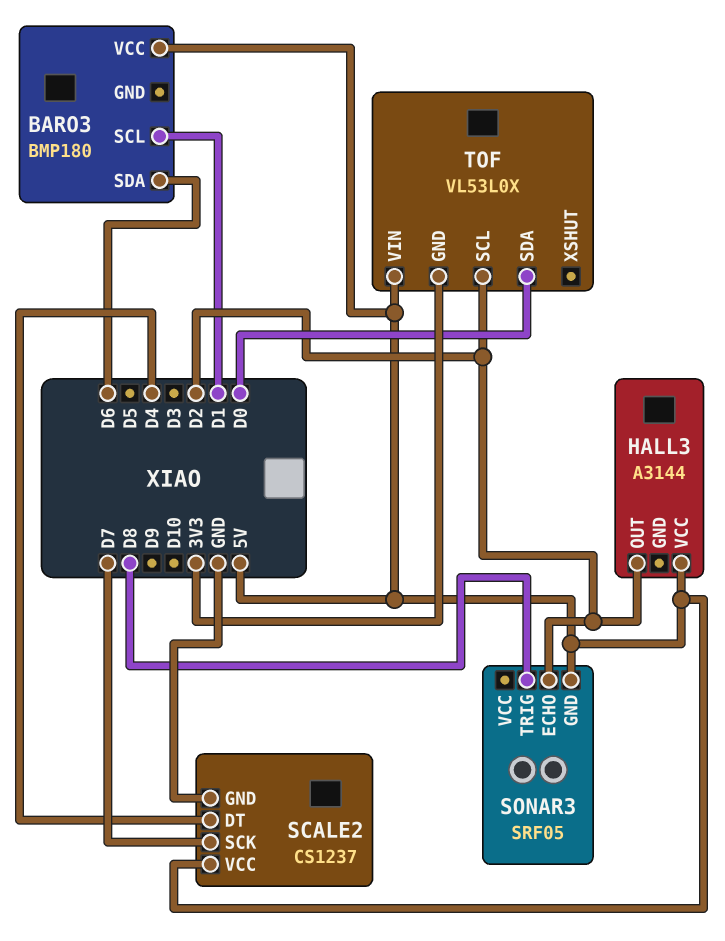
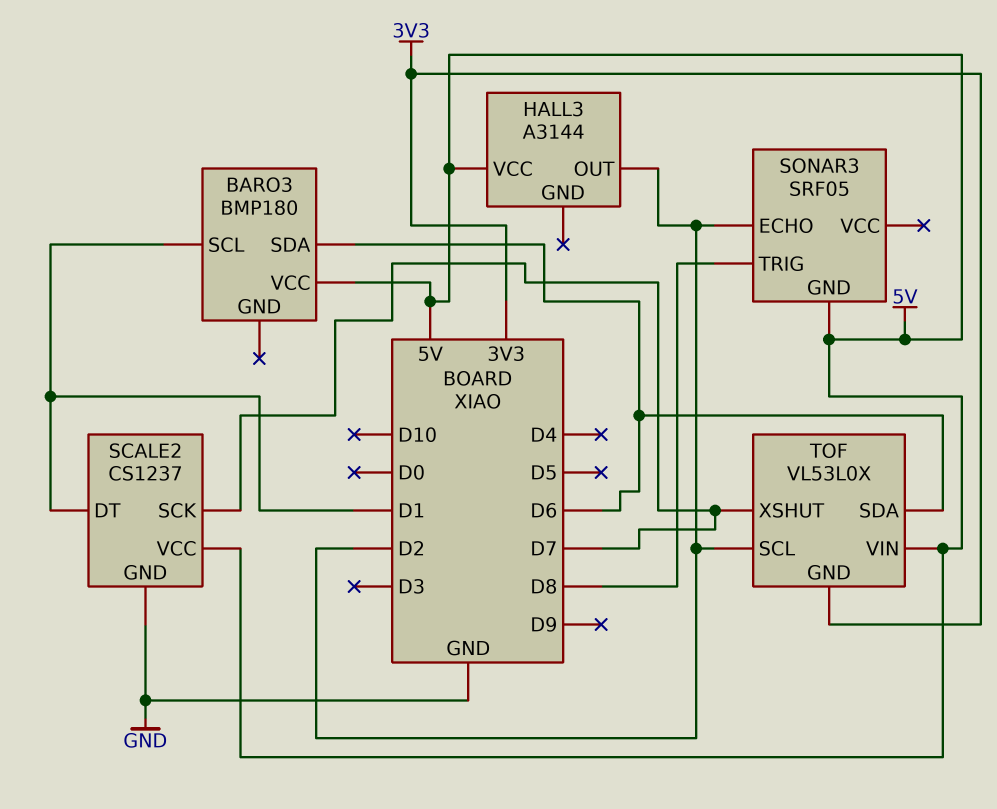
SCALE2 pin DT: D4 -> D1
TOF pin SDA: D0 -> D6
TOF pin XSHUT: none -> D7

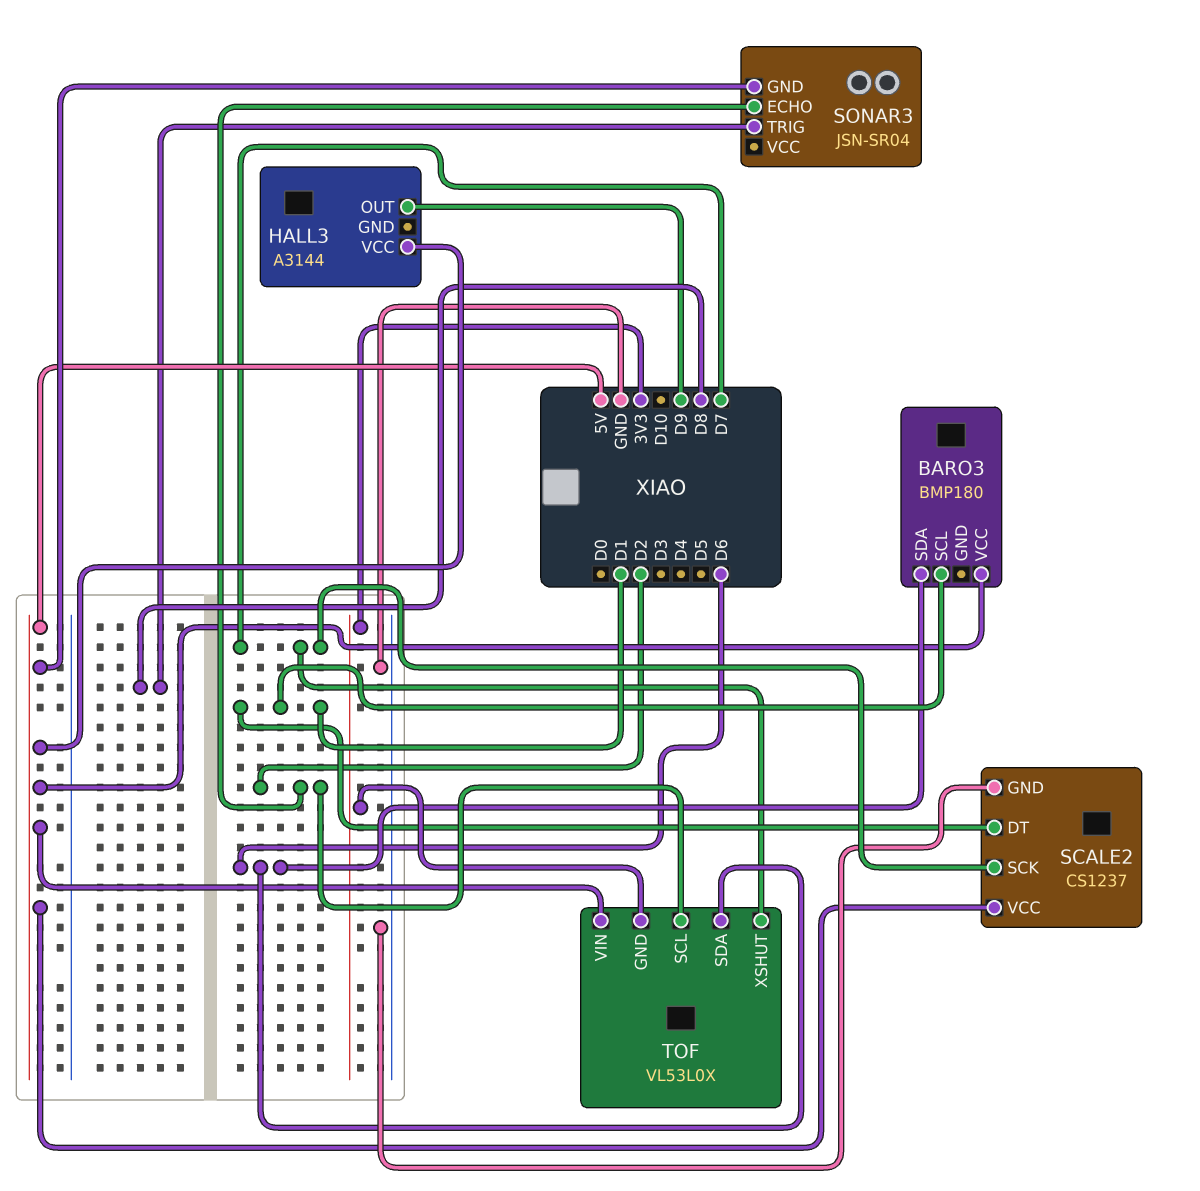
HALL3 pin OUT: D2 -> D9
SONAR3: SRF05 -> JSN-SR04

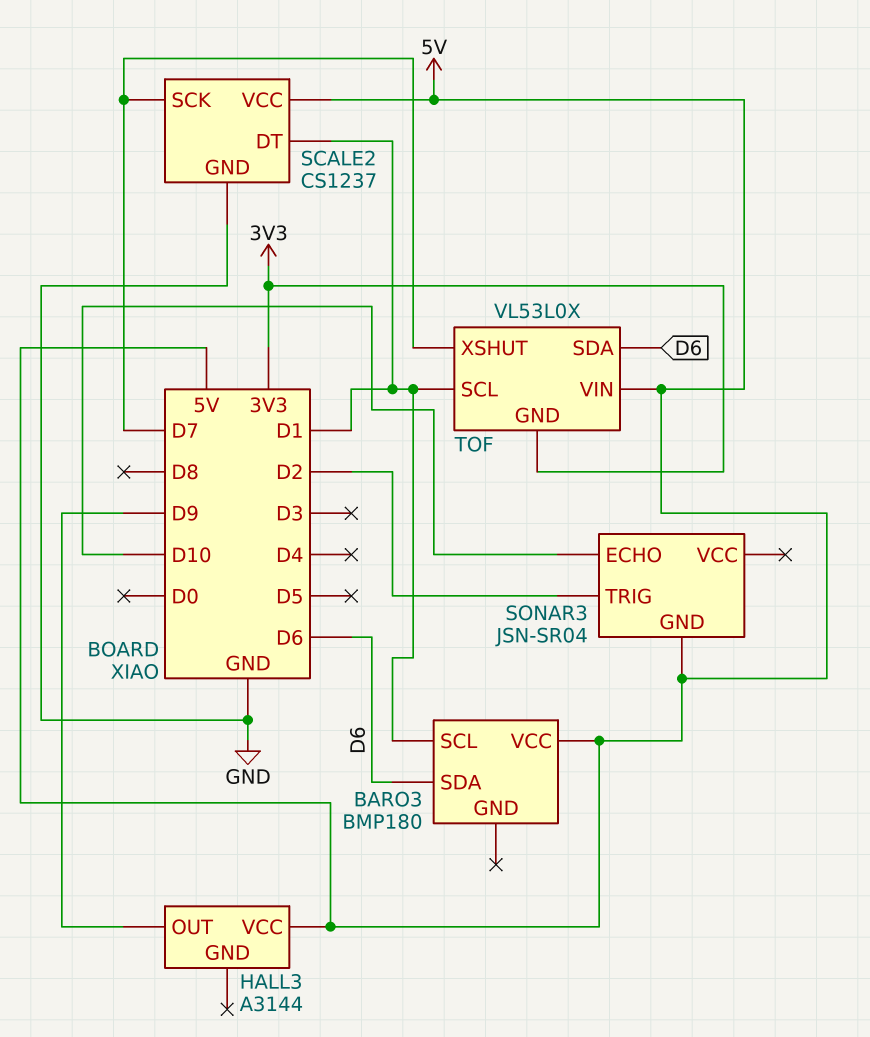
SONAR3 pin ECHO: D2 -> D10
SONAR3 pin TRIG: D8 -> D2
TOF pin SCL: D2 -> D1

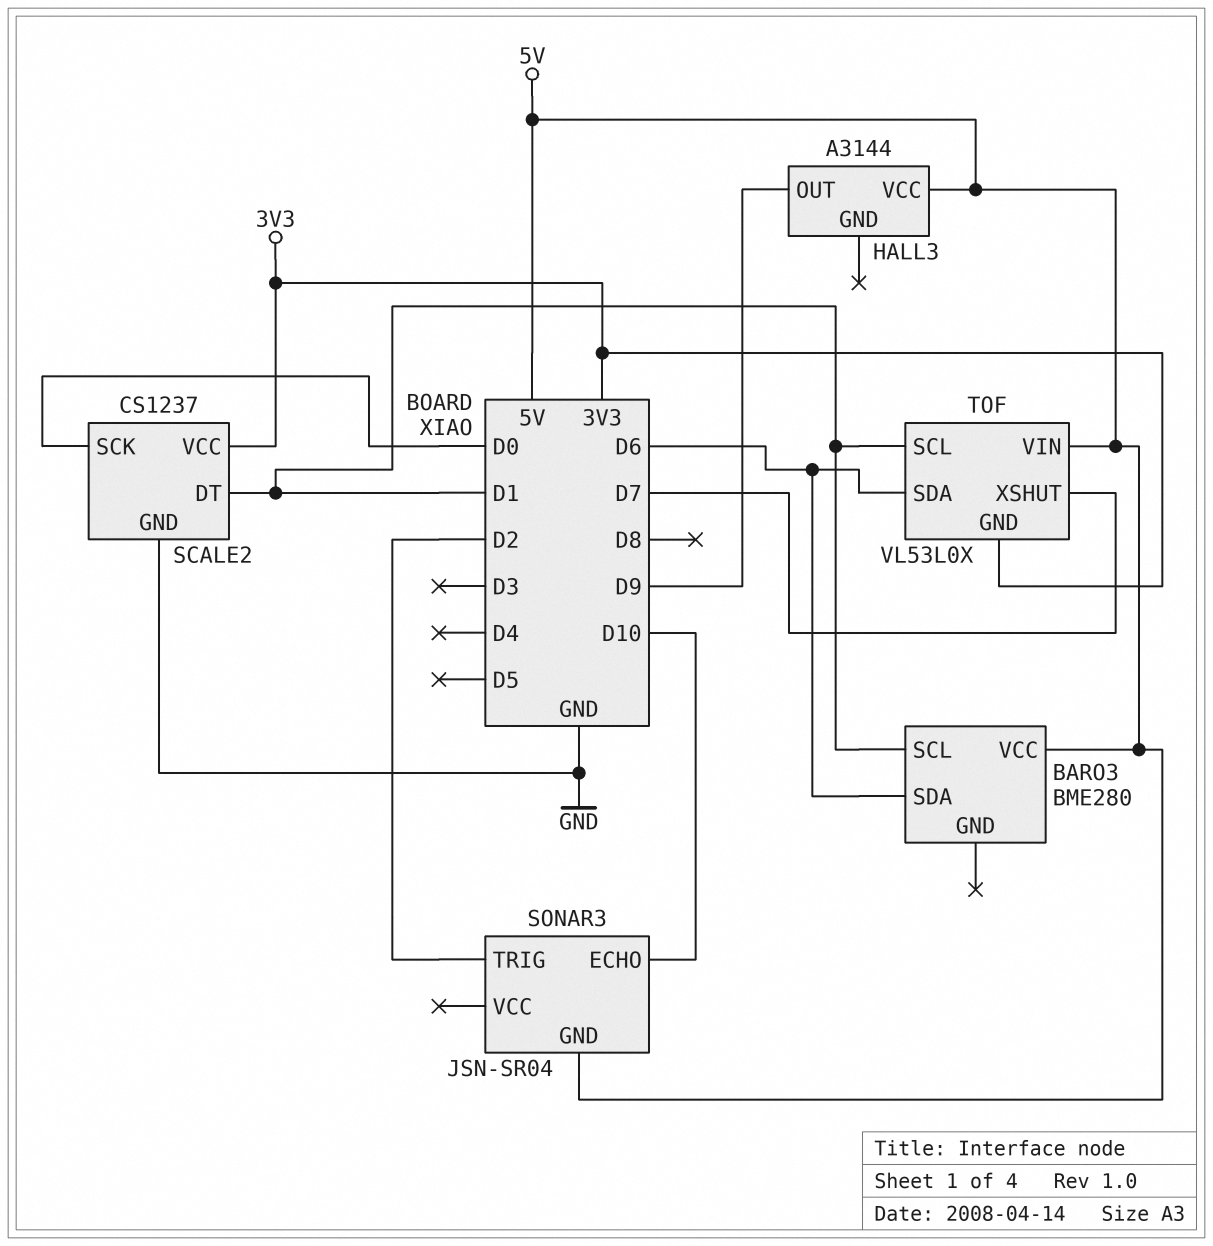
BARO3: BMP180 -> BME280
SCALE2 pin SCK: D7 -> D0
SCALE2 pin VCC: 5V -> 3V3

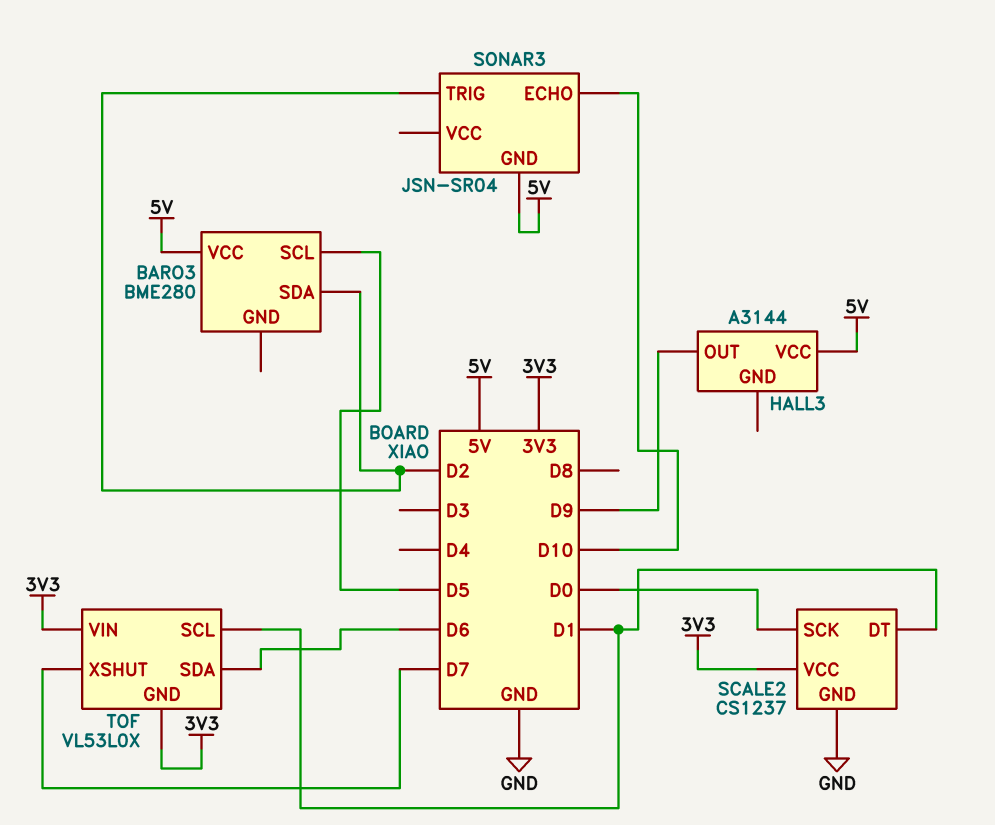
BARO3 pin SCL: D1 -> D5
BARO3 pin SDA: D6 -> D2
TOF pin VIN: 5V -> 3V3

